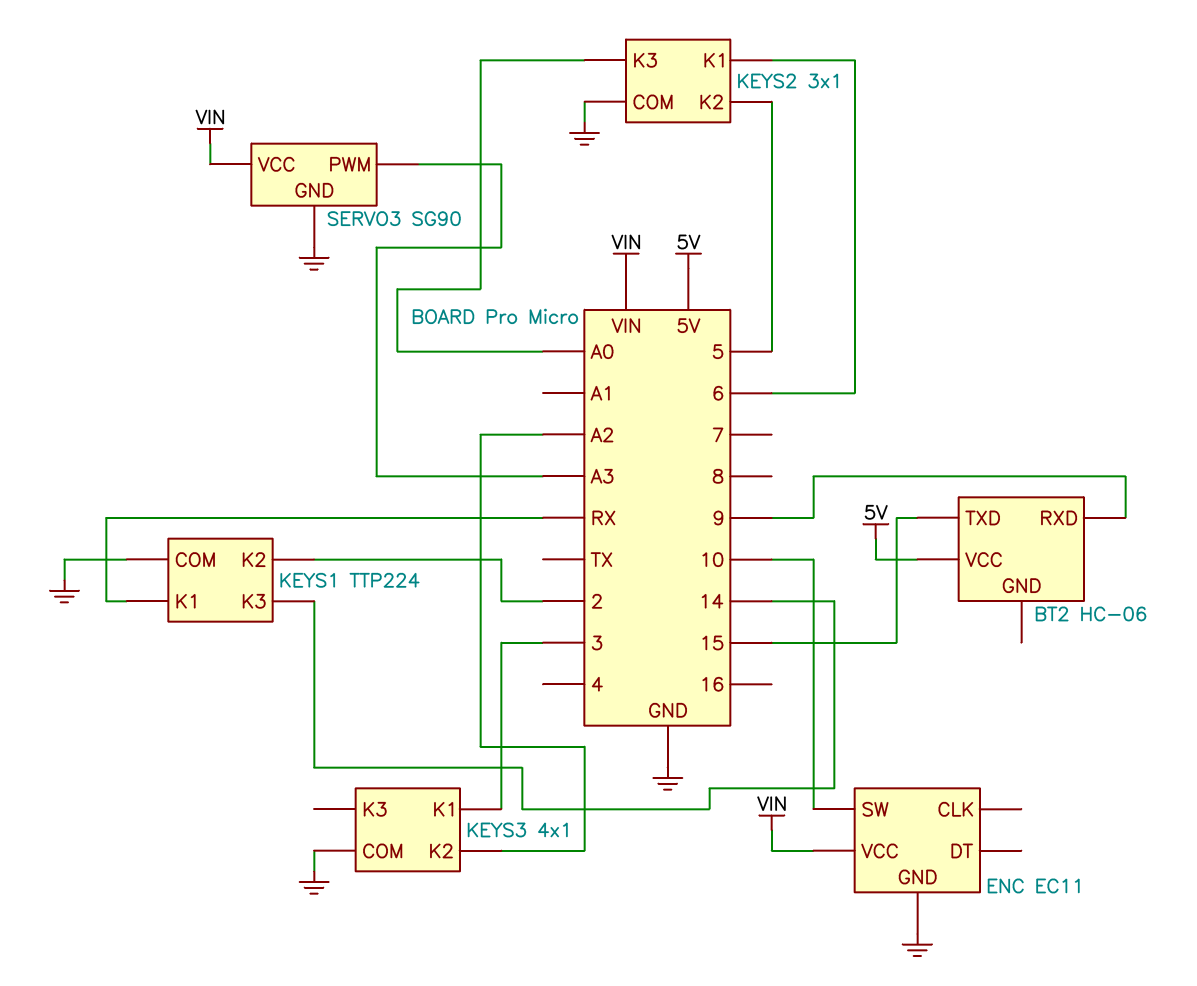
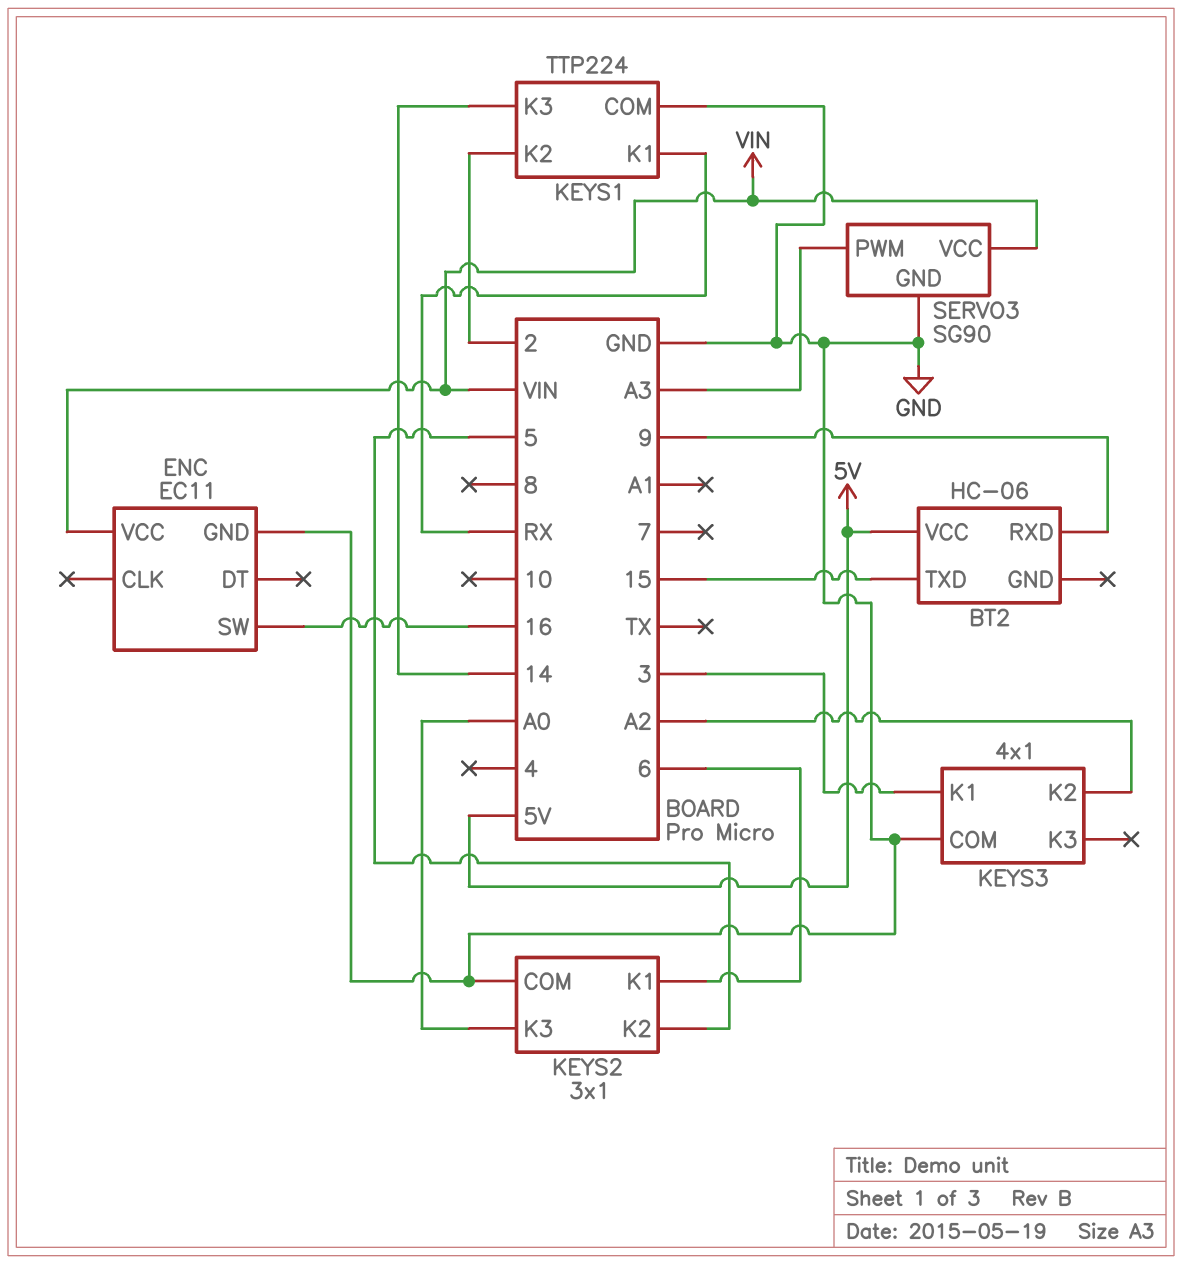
ENC pin SW: 10 -> 16

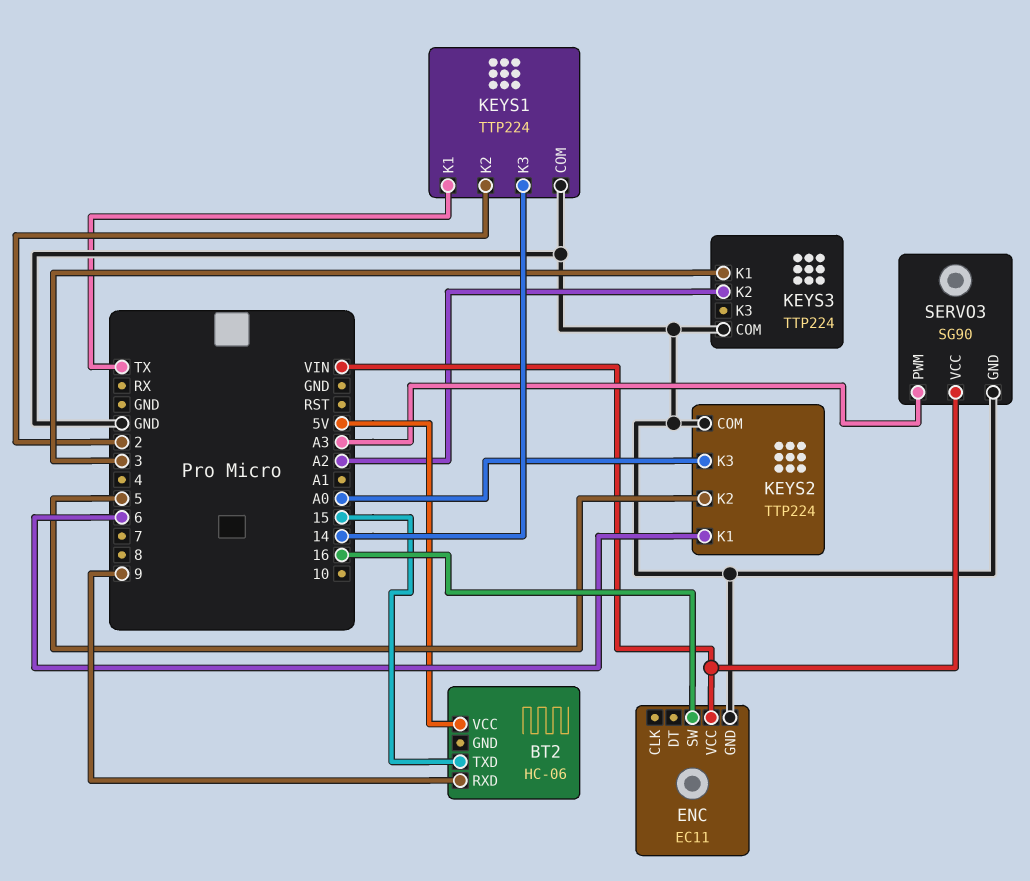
KEYS1 pin K1: RX -> TX
KEYS2: 3x1 -> TTP224
KEYS3: 4x1 -> TTP224

